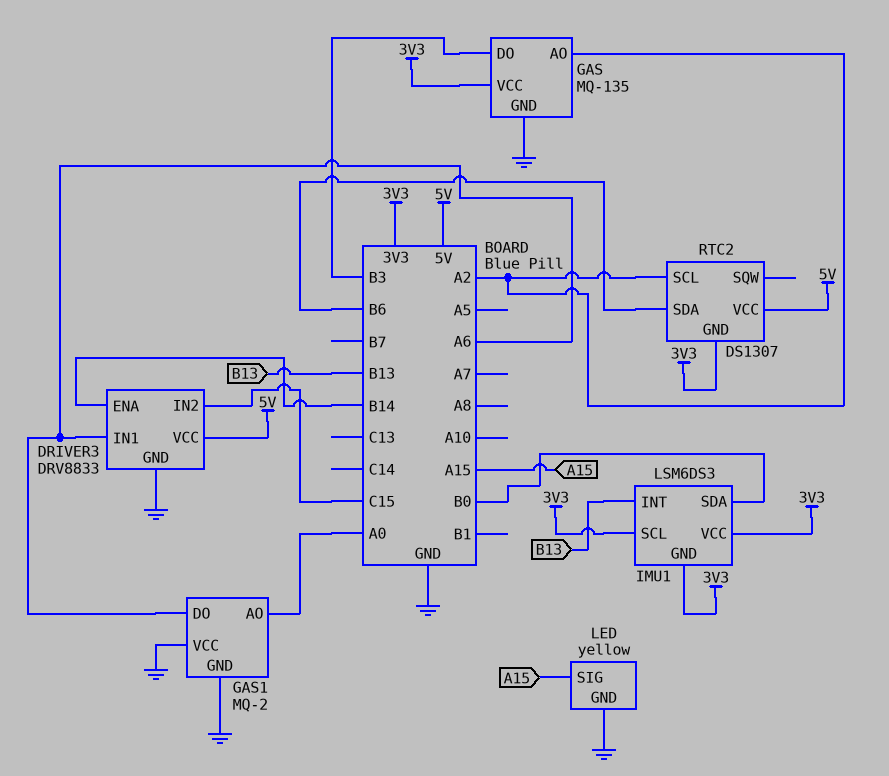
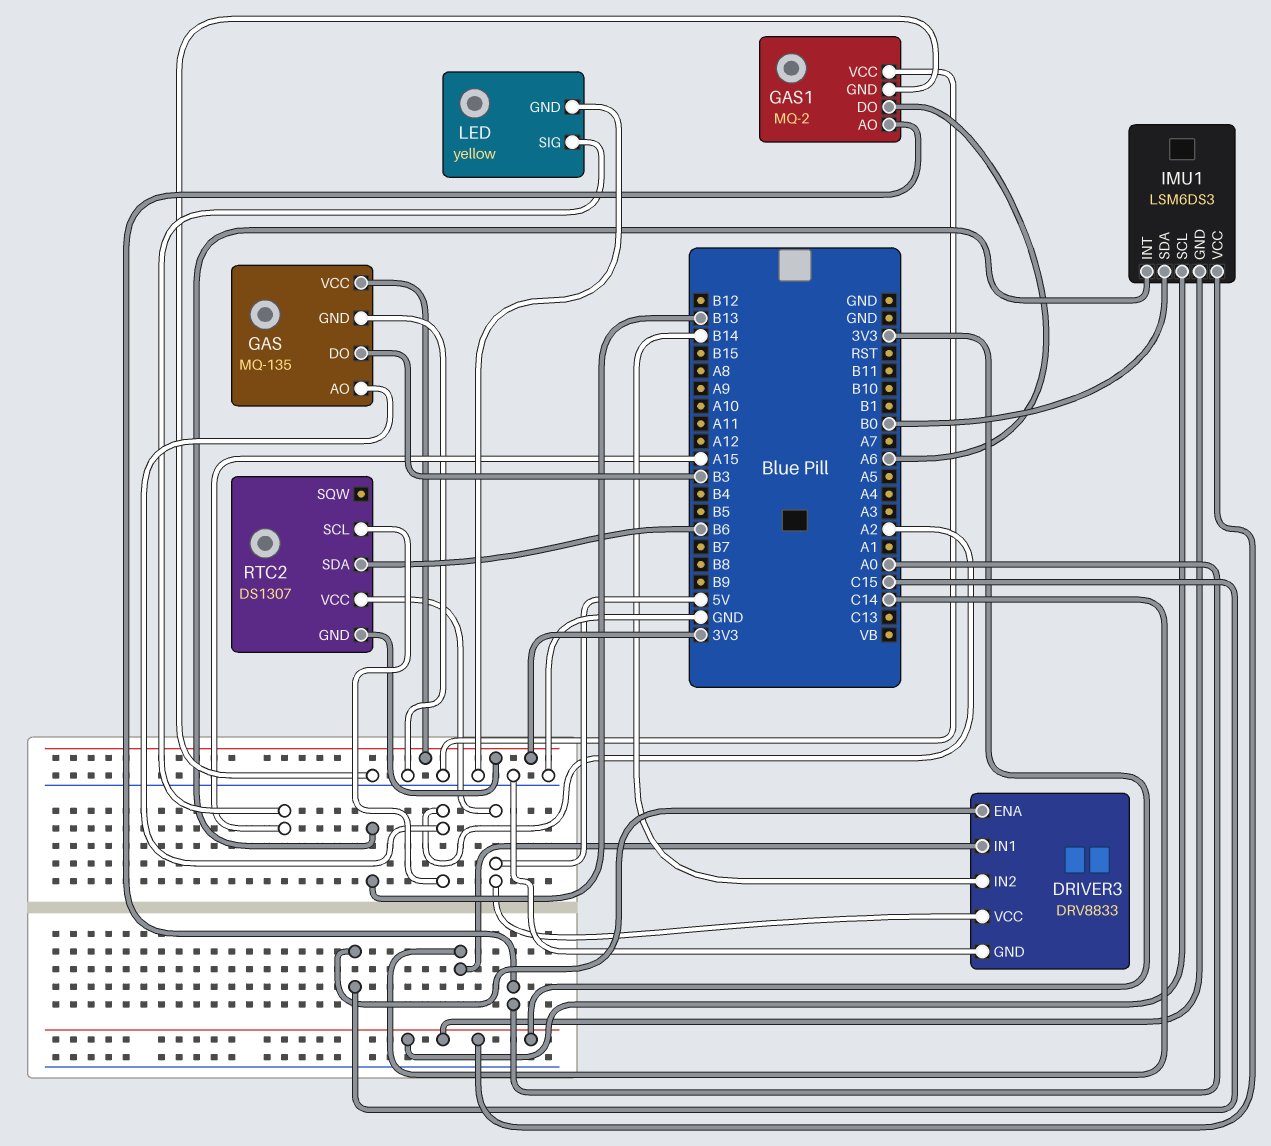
DRIVER3 pin ENA: B14 -> C15
DRIVER3 pin IN1: A6 -> C14
DRIVER3 pin IN2: C15 -> B14

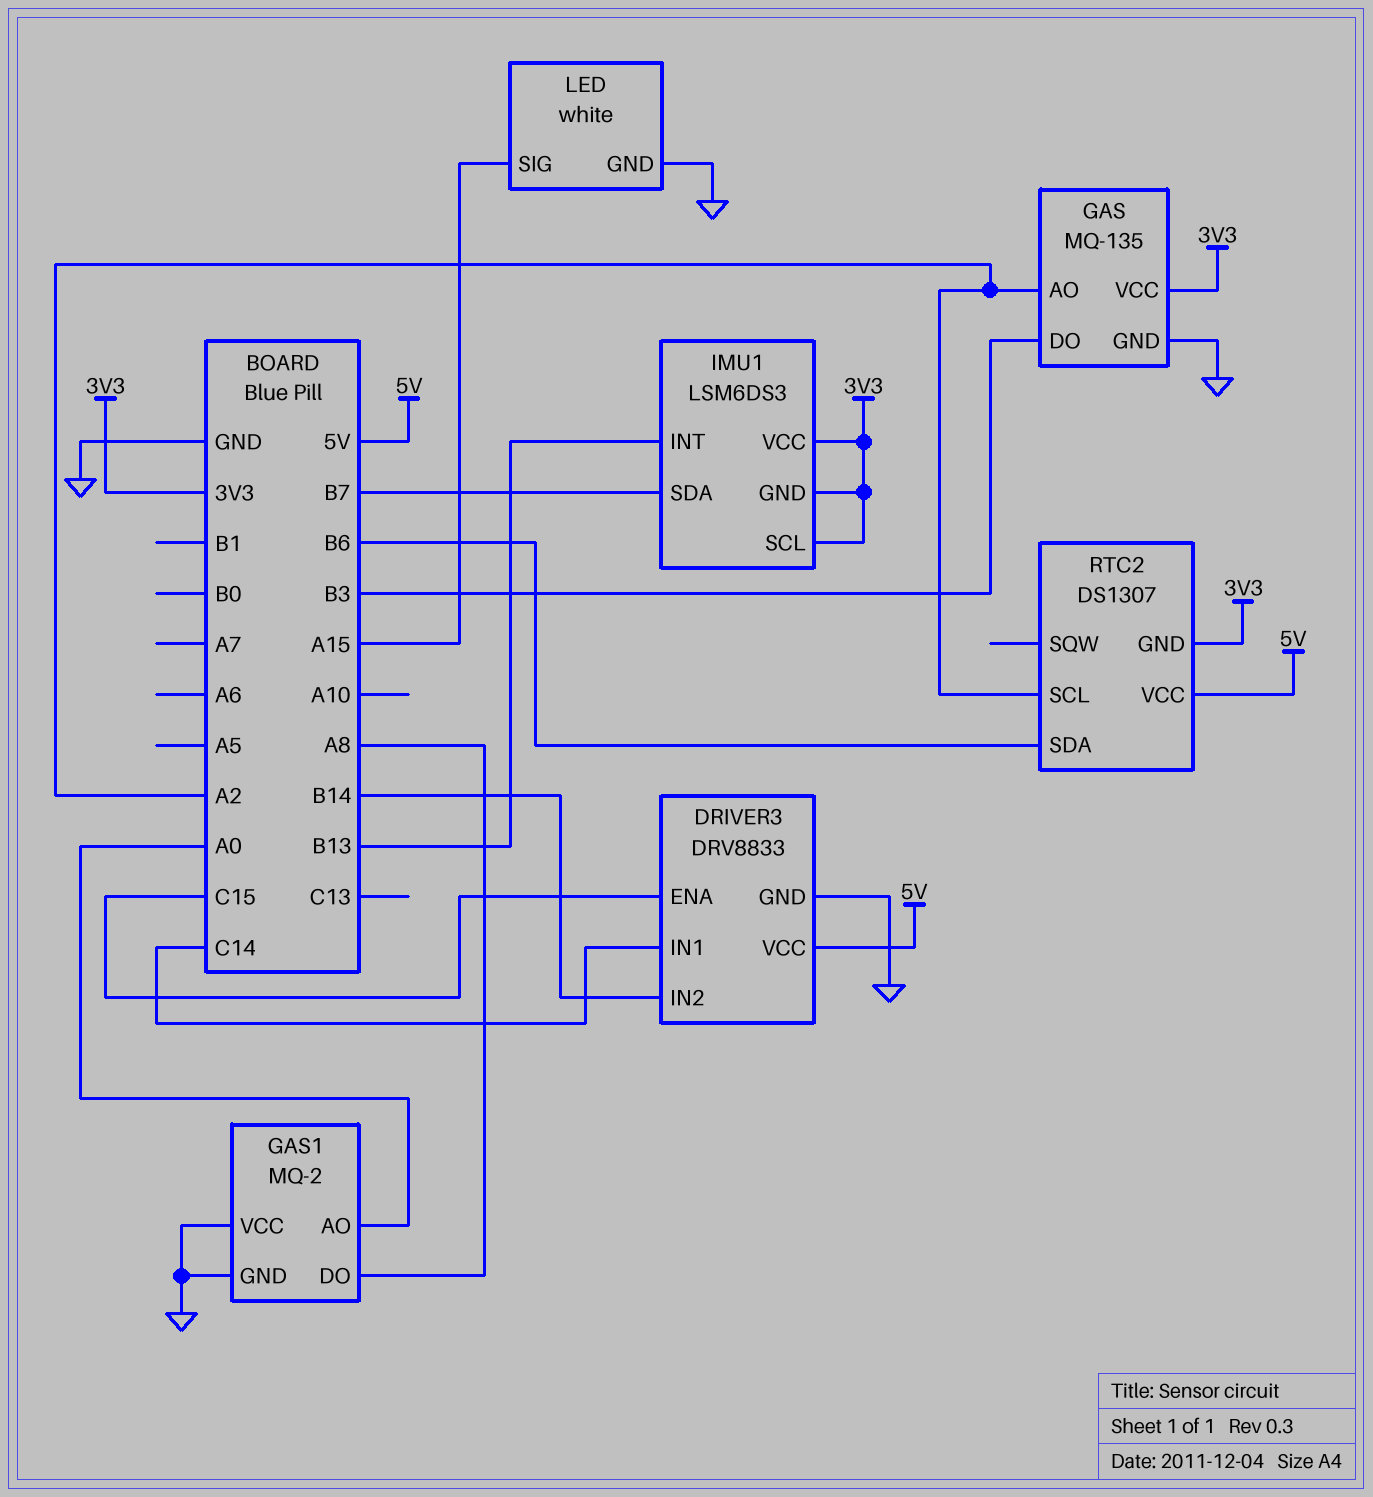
GAS1 pin DO: A6 -> A8
IMU1 pin SDA: B0 -> B7
LED: yellow -> white

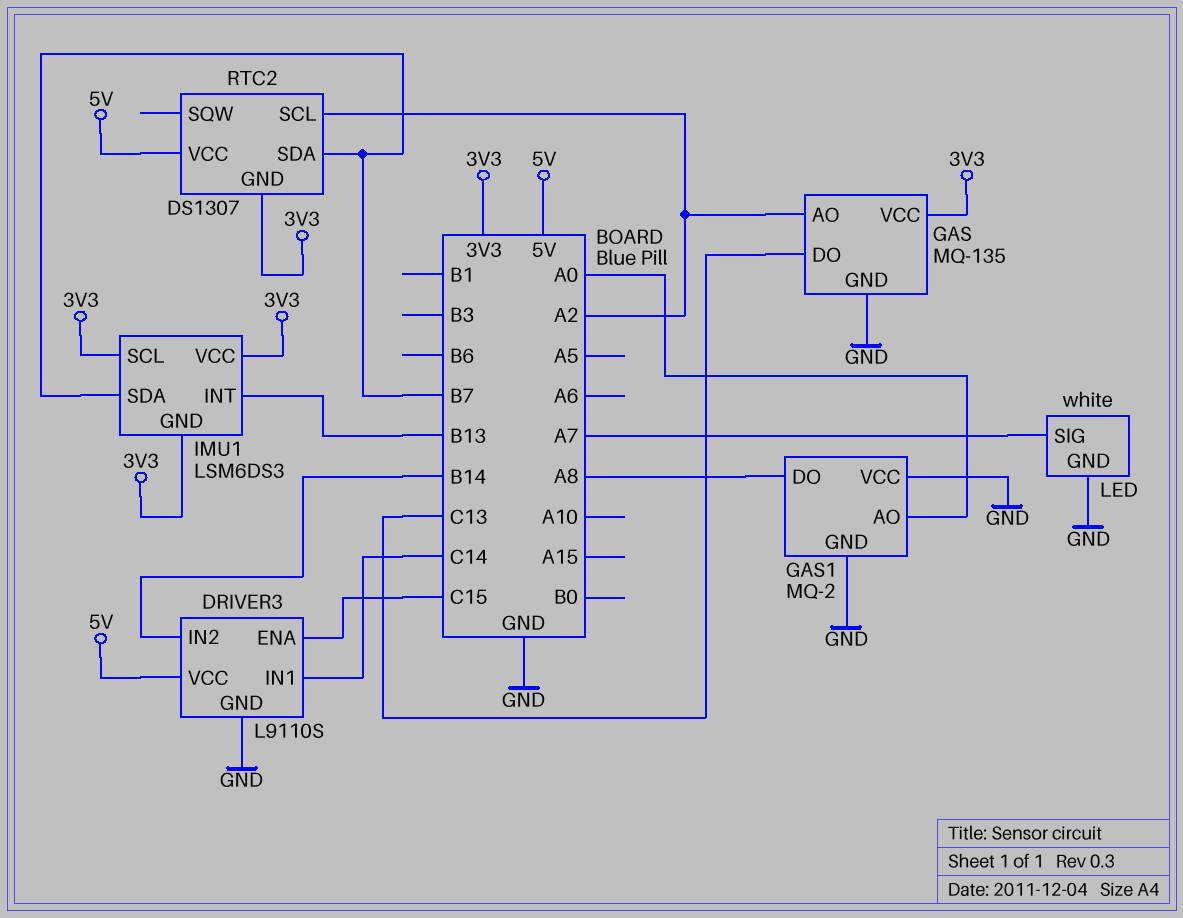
DRIVER3: DRV8833 -> L9110S
GAS pin DO: B3 -> C13
LED pin SIG: A15 -> A7
RTC2 pin SDA: B6 -> B7

